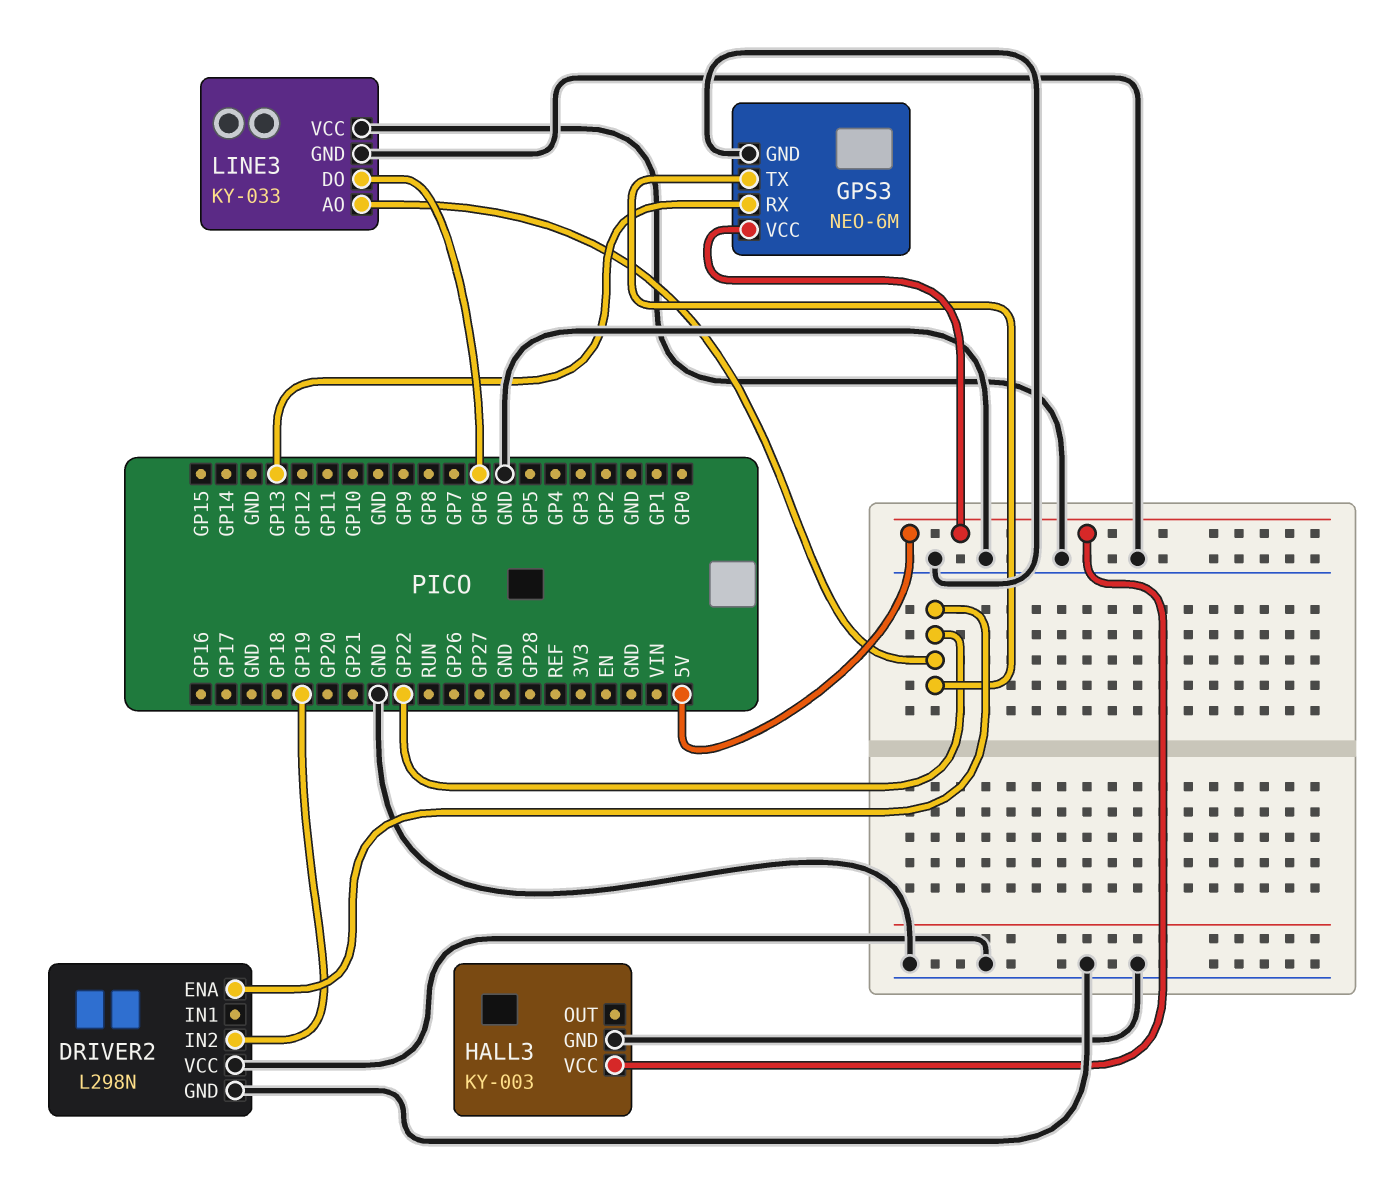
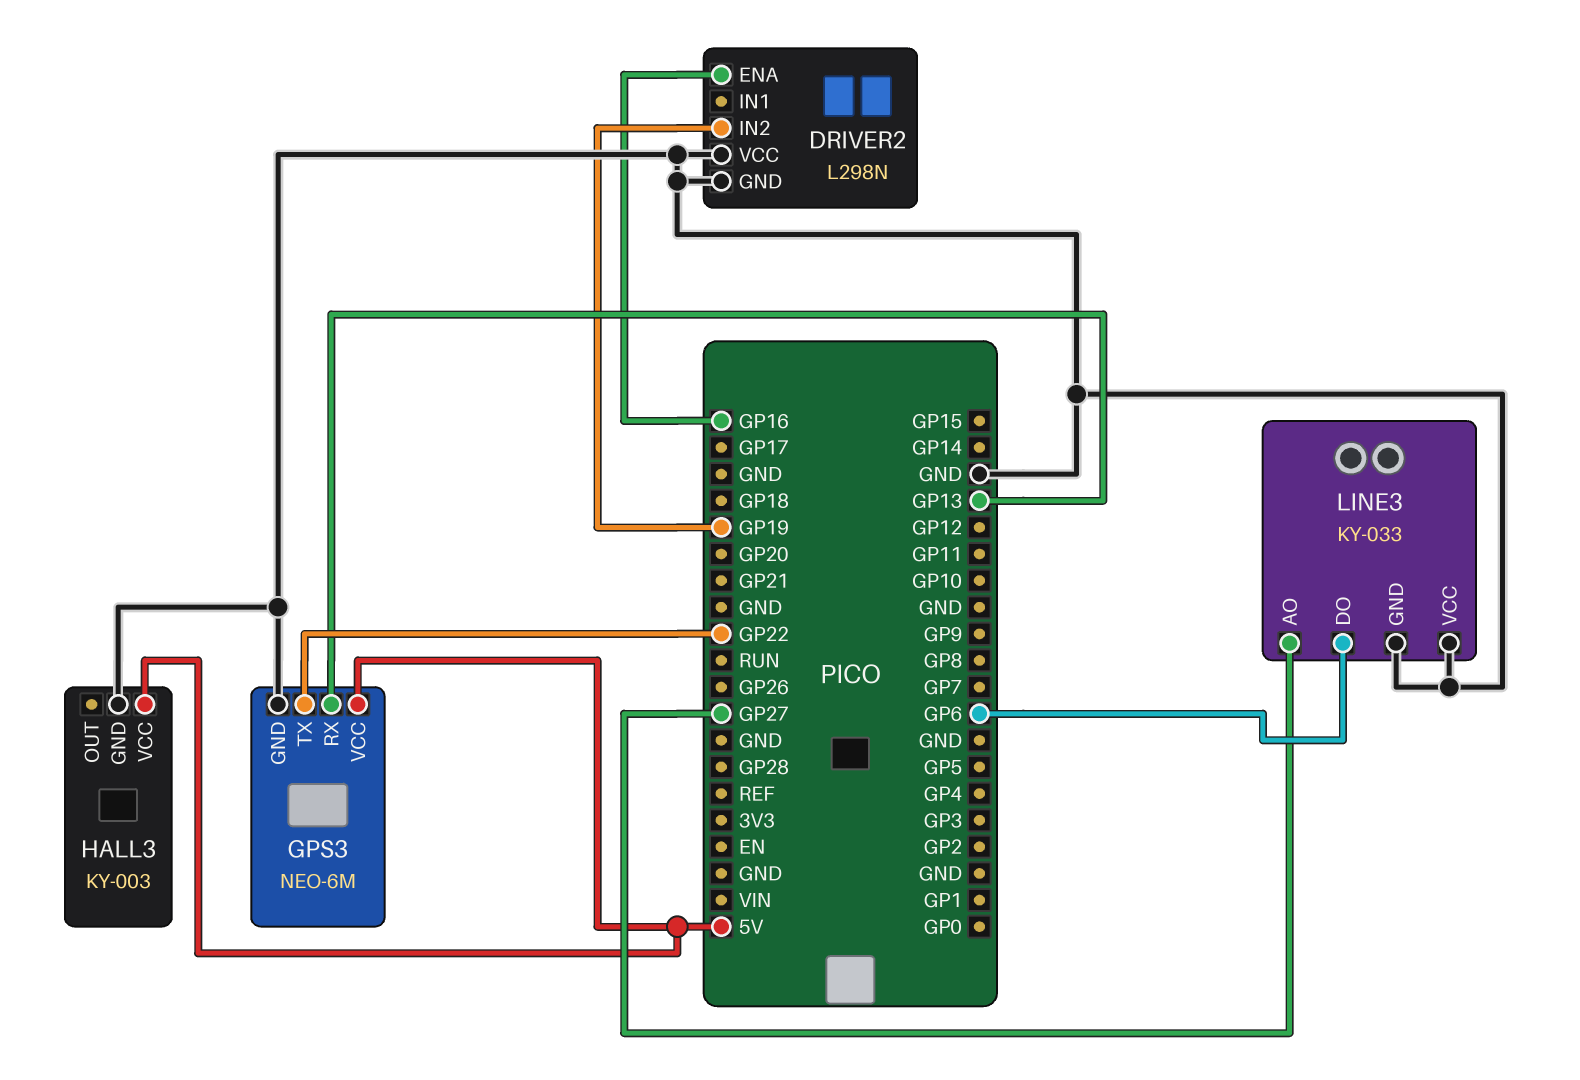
DRIVER2 pin ENA: GP22 -> GP16
LINE3 pin AO: GP22 -> GP27

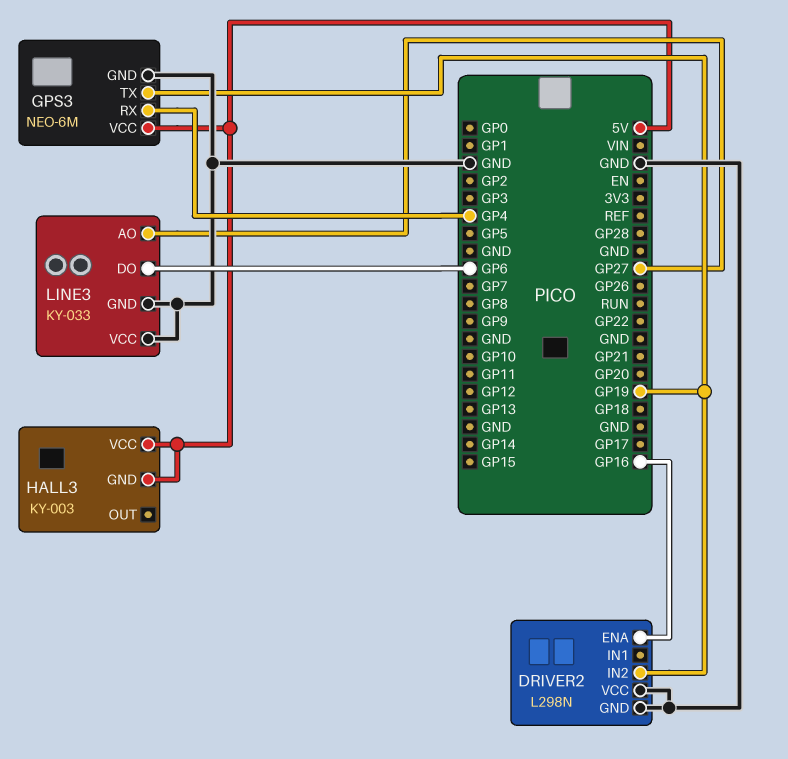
GPS3 pin RX: GP13 -> GP4
GPS3 pin TX: GP22 -> GP19
HALL3 pin GND: GND -> 5V

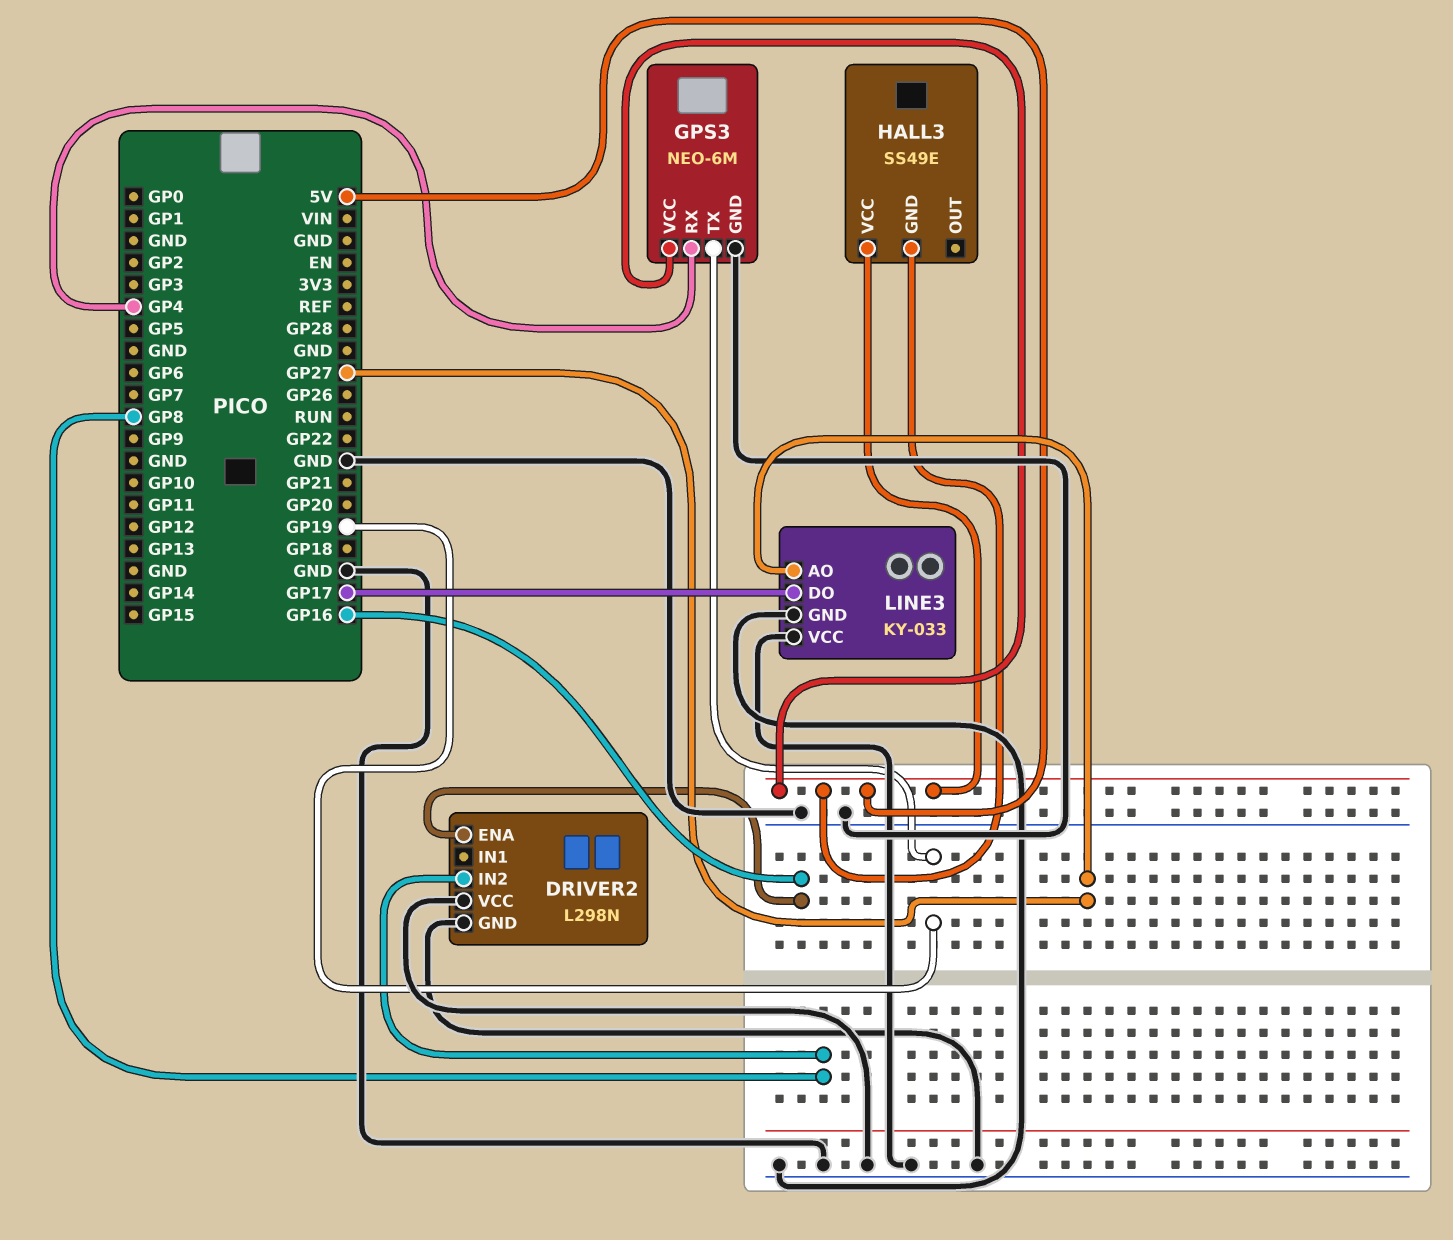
DRIVER2 pin IN2: GP19 -> GP8
HALL3: KY-003 -> SS49E
LINE3 pin DO: GP6 -> GP17

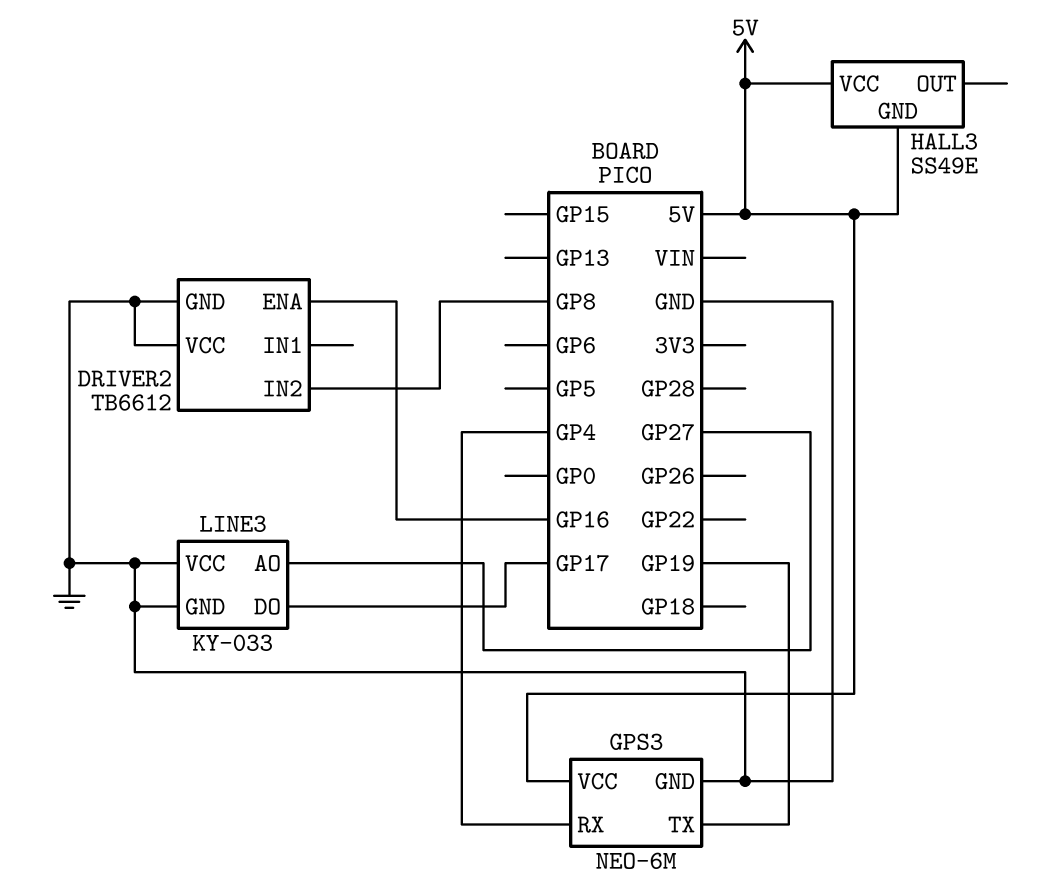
DRIVER2: L298N -> TB6612

